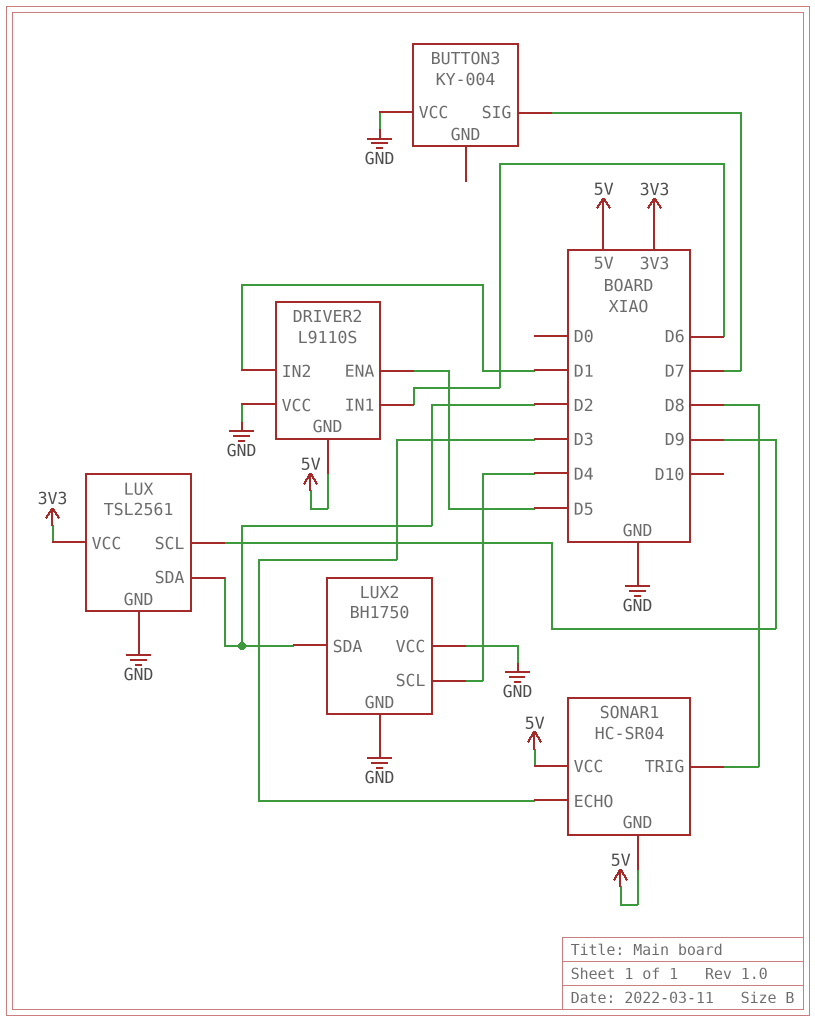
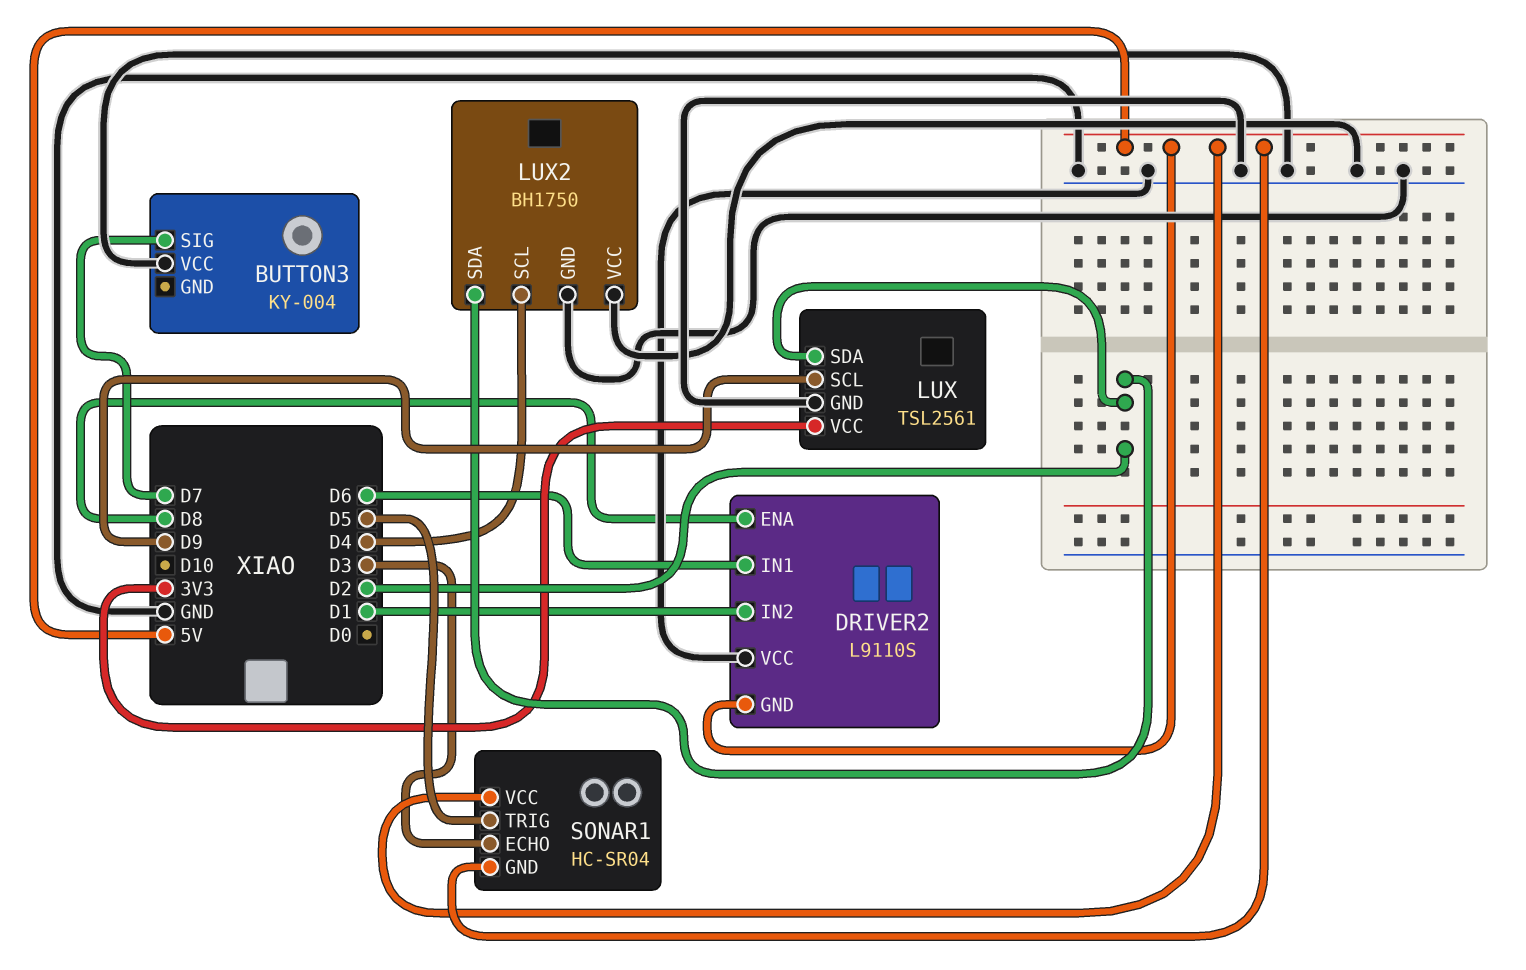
DRIVER2 pin ENA: D5 -> D8
SONAR1 pin TRIG: D8 -> D5

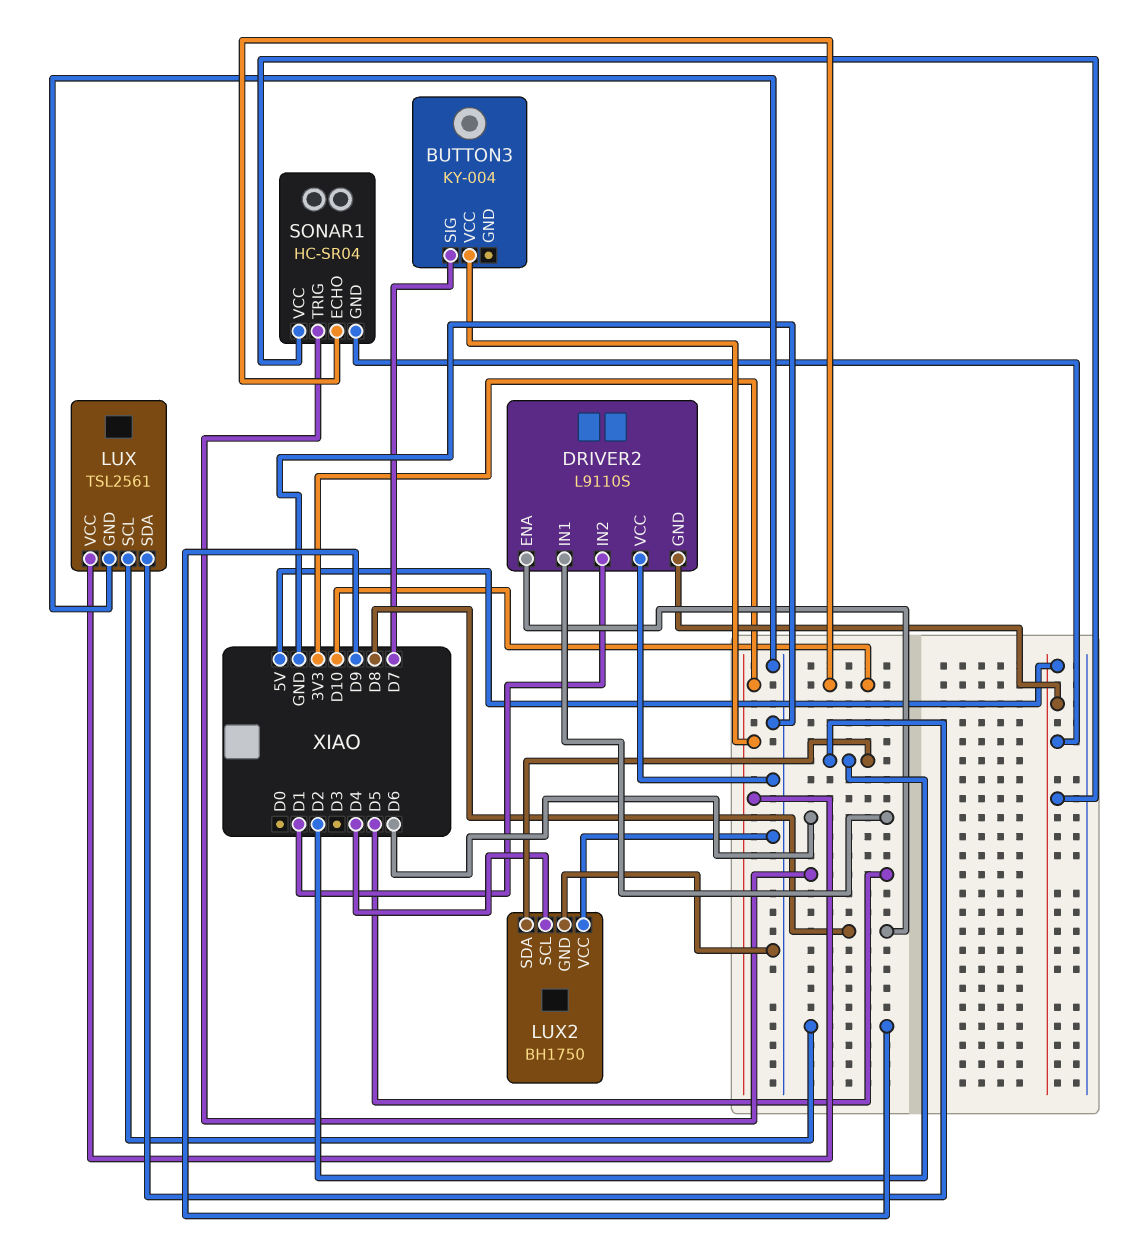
BUTTON3 pin VCC: GND -> 3V3
SONAR1 pin ECHO: D3 -> D10

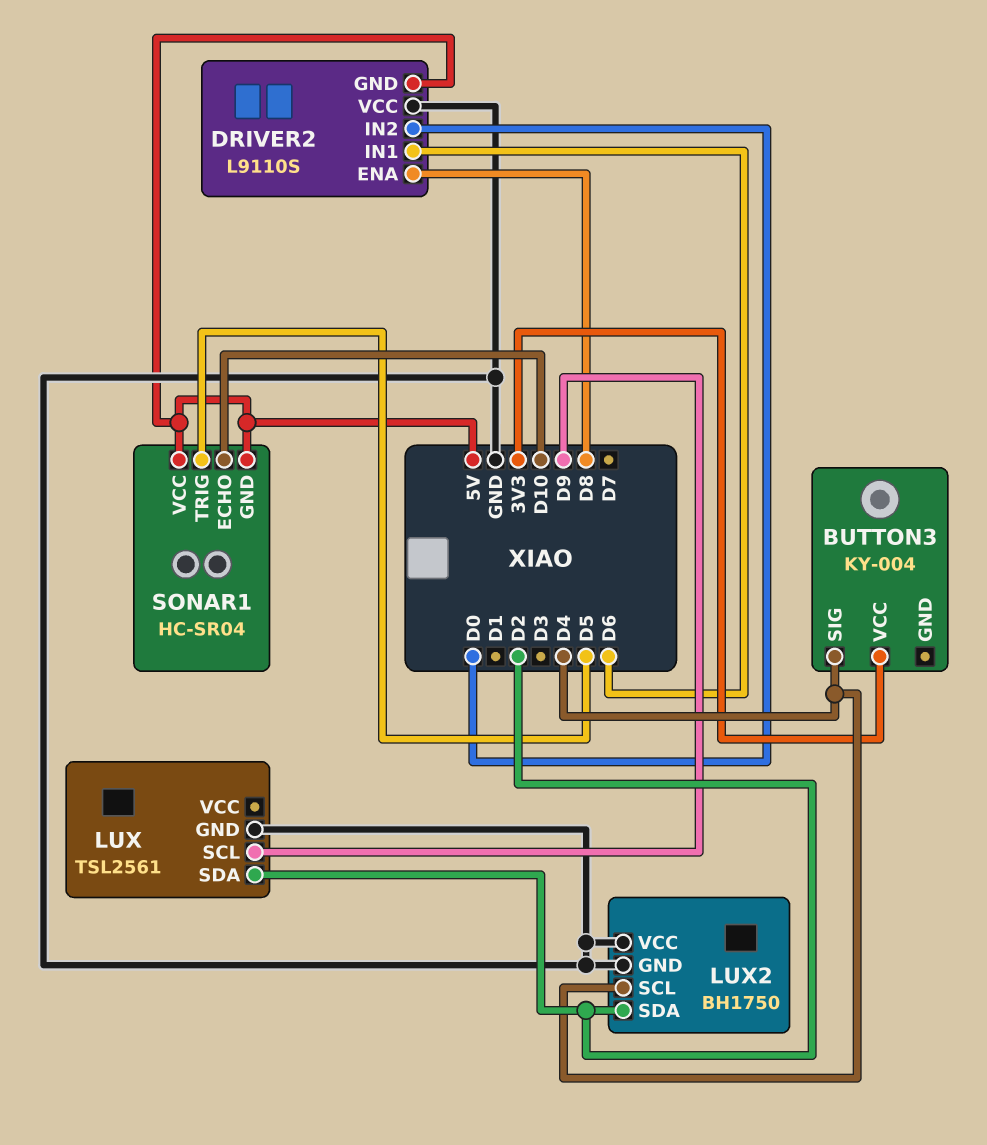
BUTTON3 pin SIG: D7 -> D4
DRIVER2 pin IN2: D1 -> D0
LUX pin VCC: 3V3 -> none

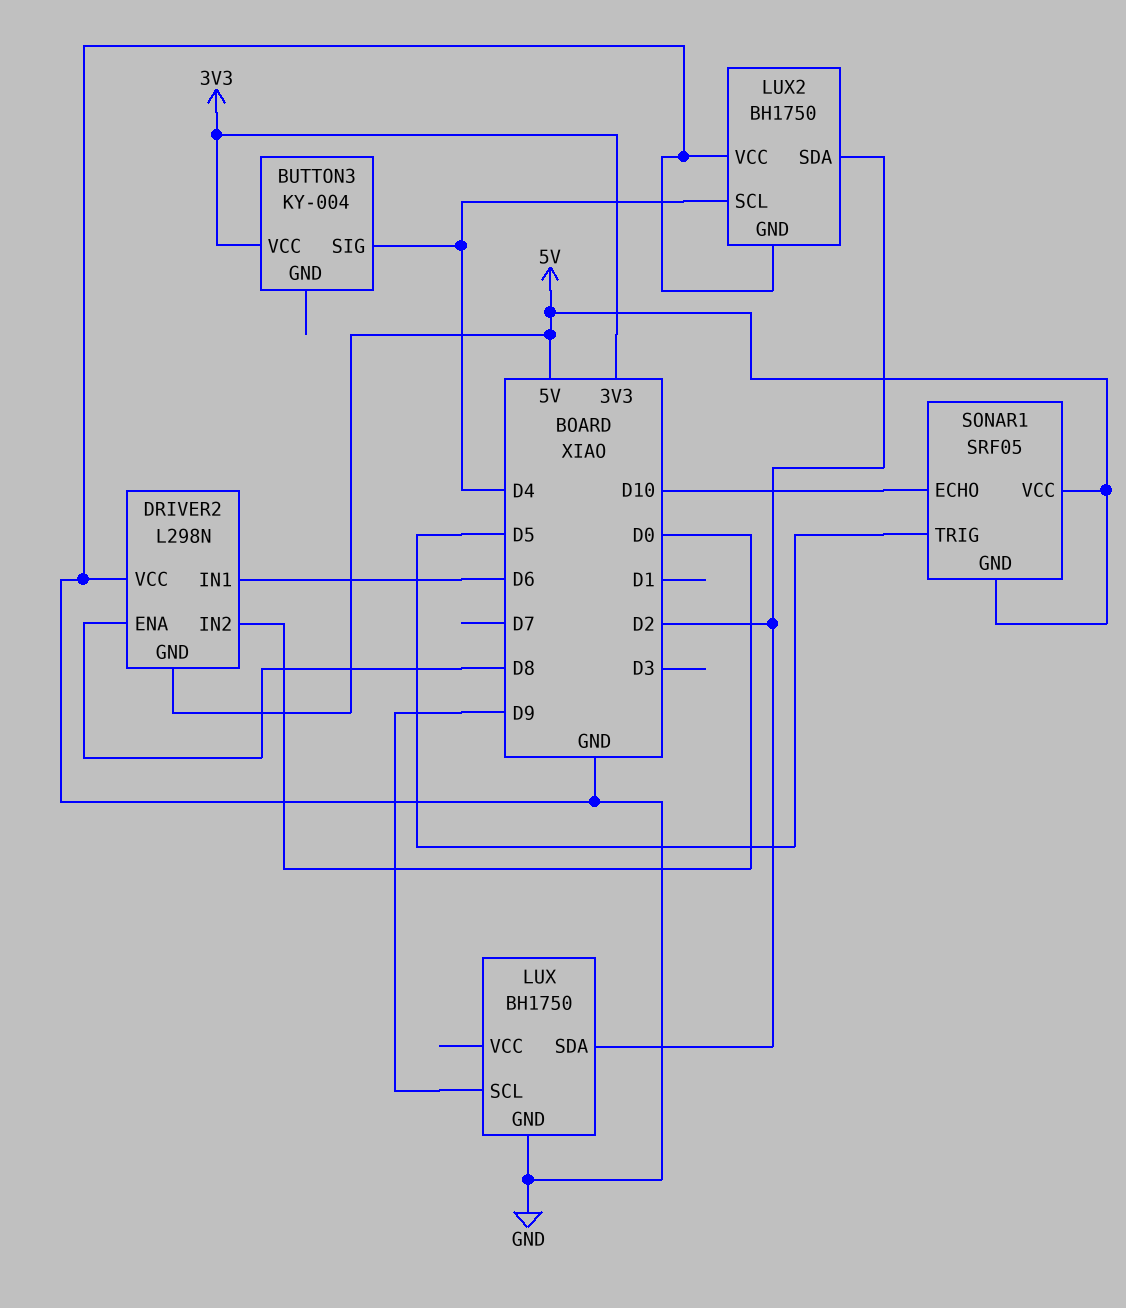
DRIVER2: L9110S -> L298N
LUX: TSL2561 -> BH1750
SONAR1: HC-SR04 -> SRF05

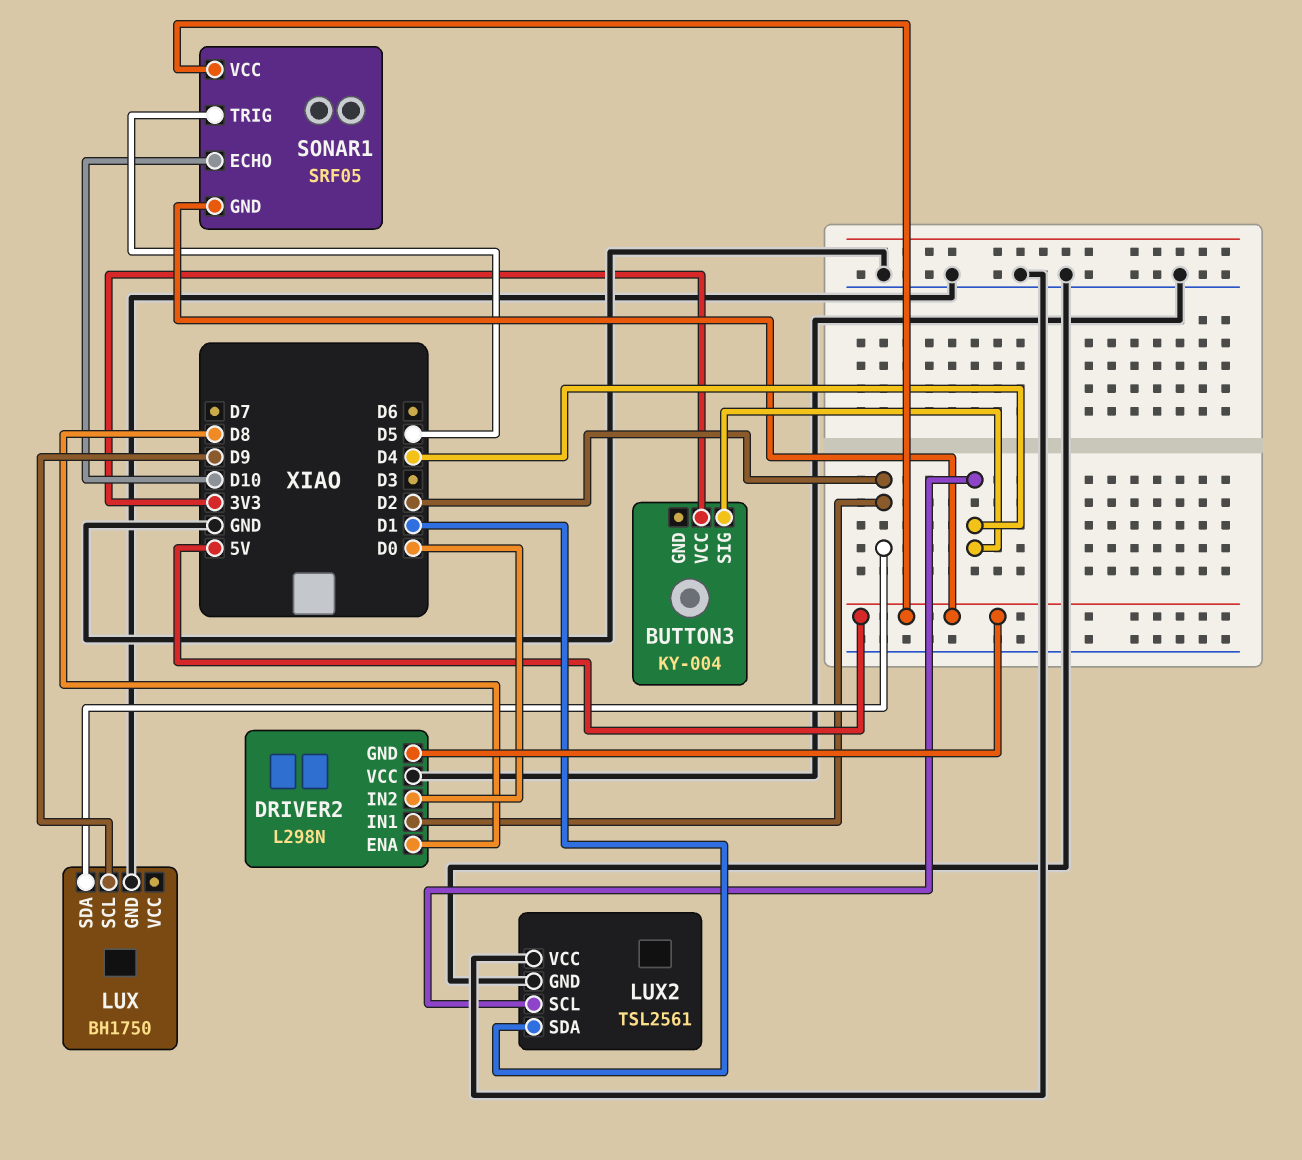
DRIVER2 pin IN1: D6 -> D2
LUX2: BH1750 -> TSL2561
LUX2 pin SDA: D2 -> D1

